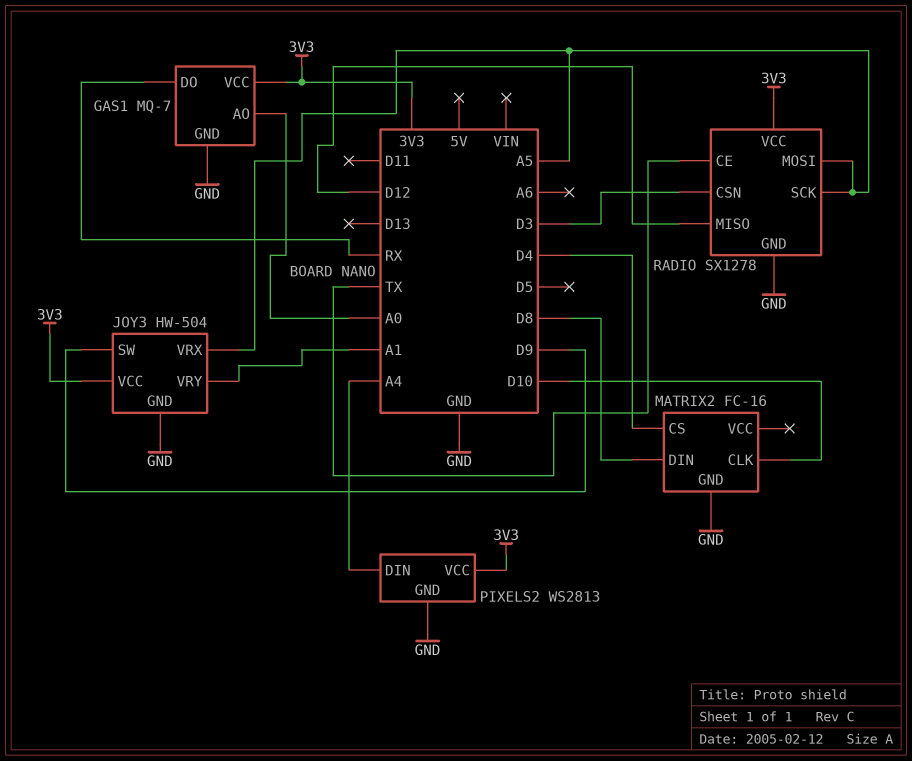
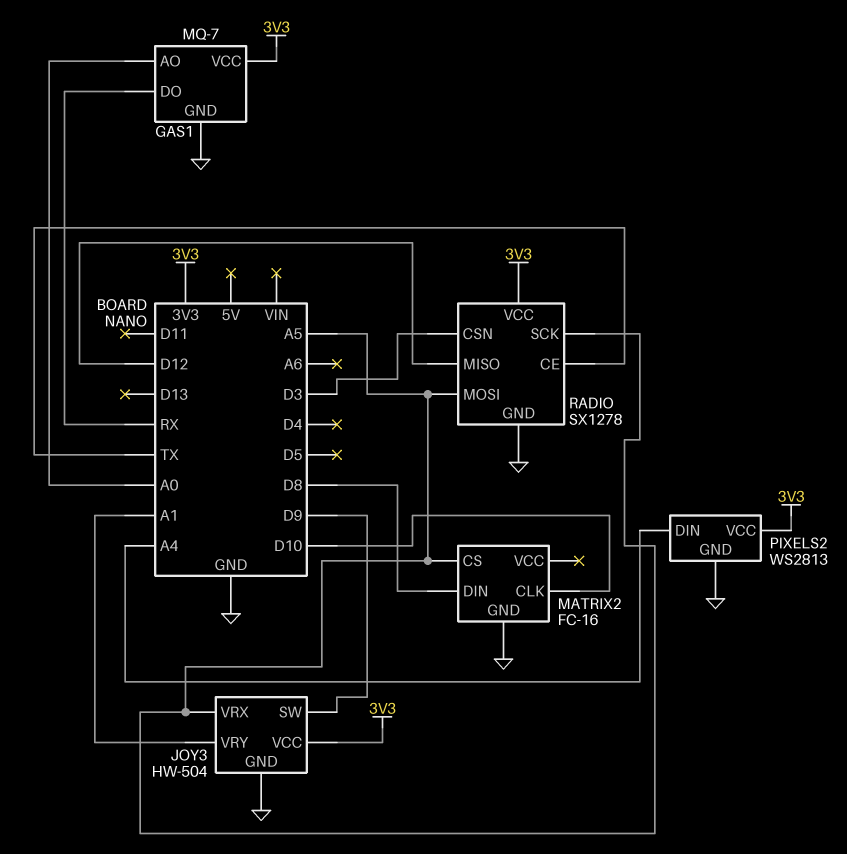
MATRIX2 pin CS: D4 -> A5

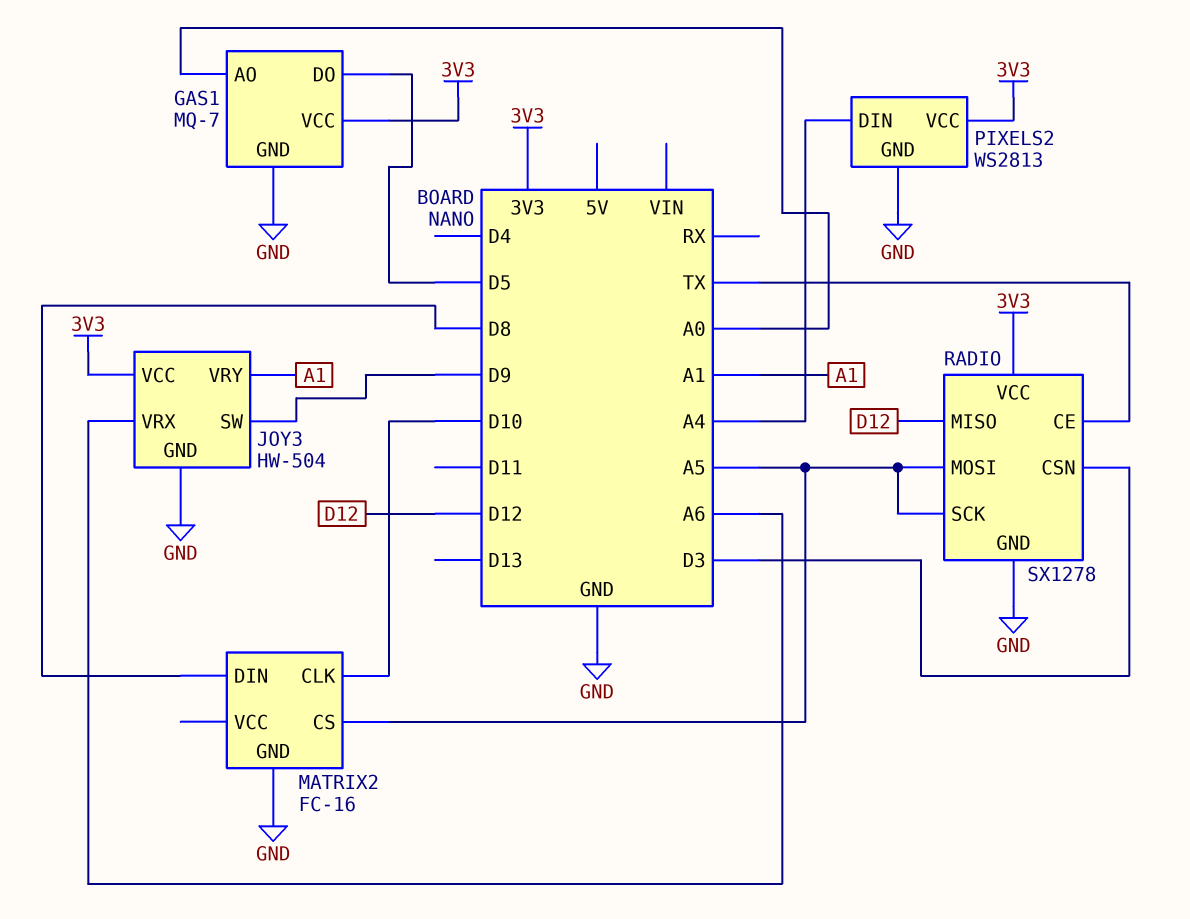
GAS1 pin DO: RX -> D5
JOY3 pin VRX: A5 -> A6

